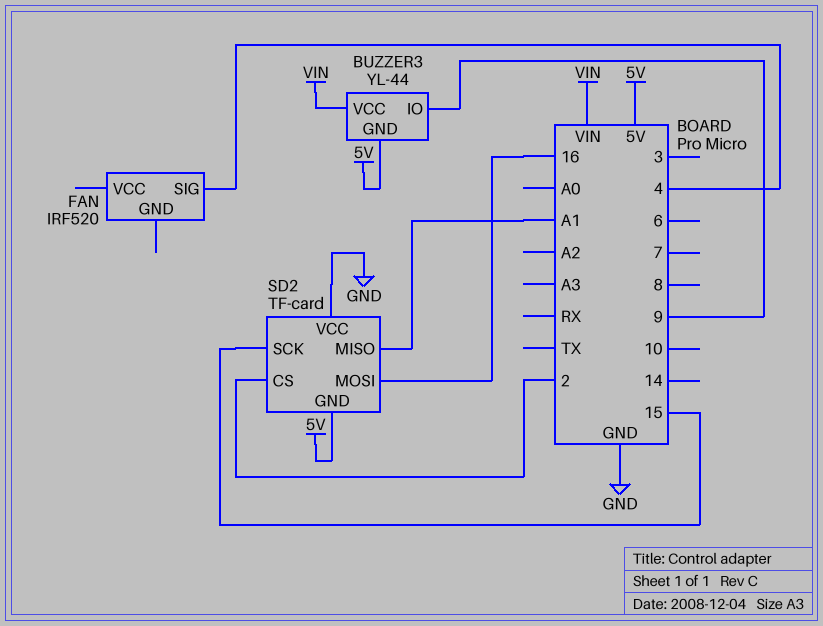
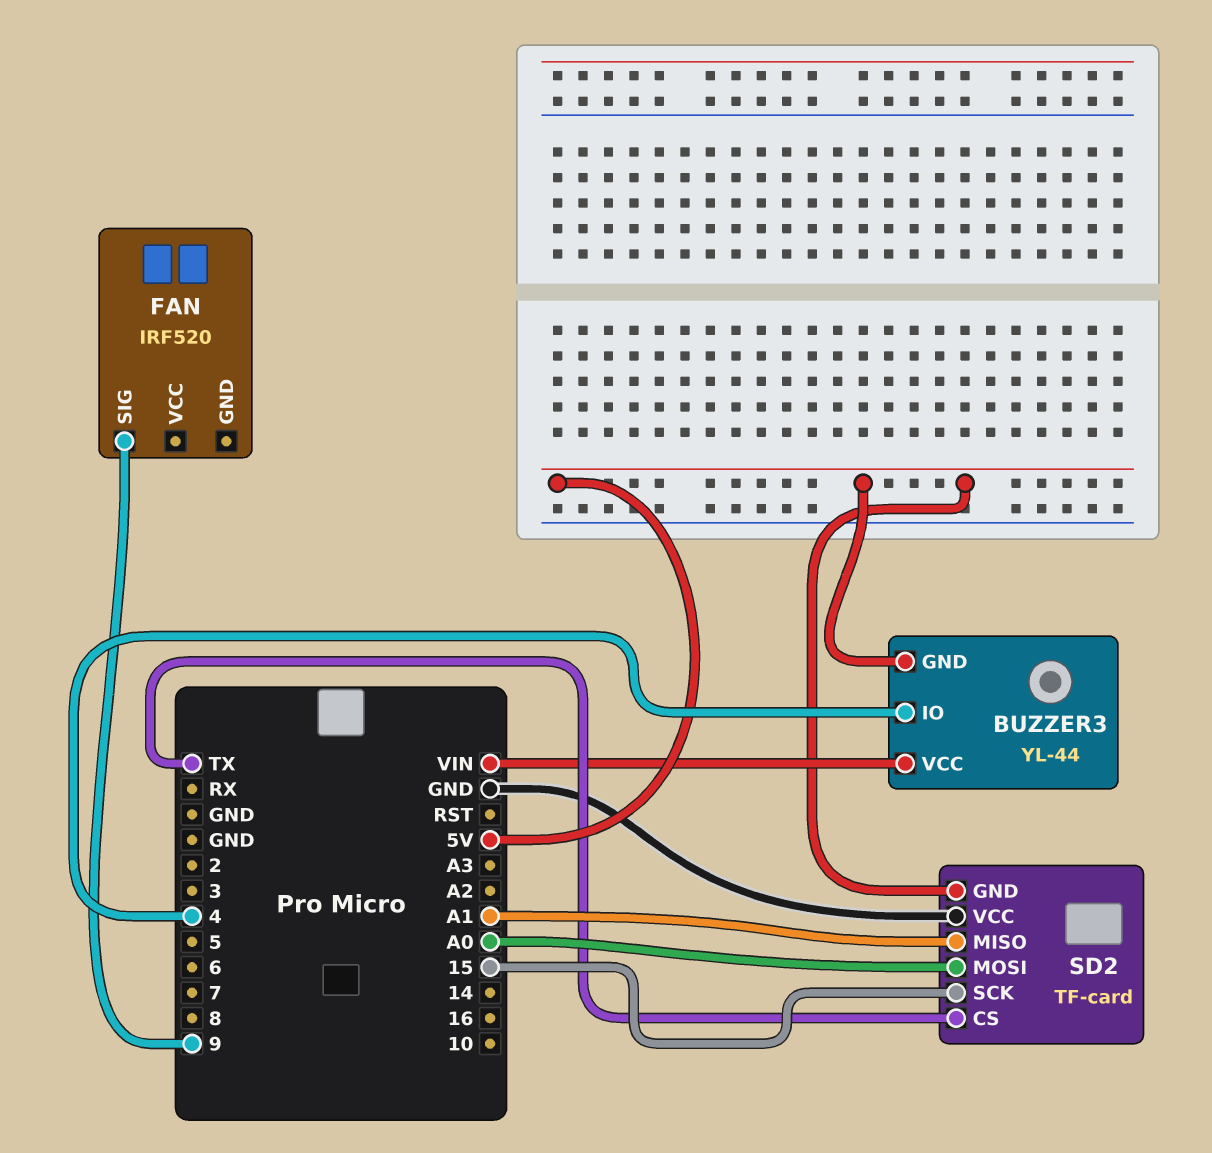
BUZZER3 pin IO: 9 -> 4
FAN pin SIG: 4 -> 9
SD2 pin CS: 2 -> TX
SD2 pin MOSI: 16 -> A0

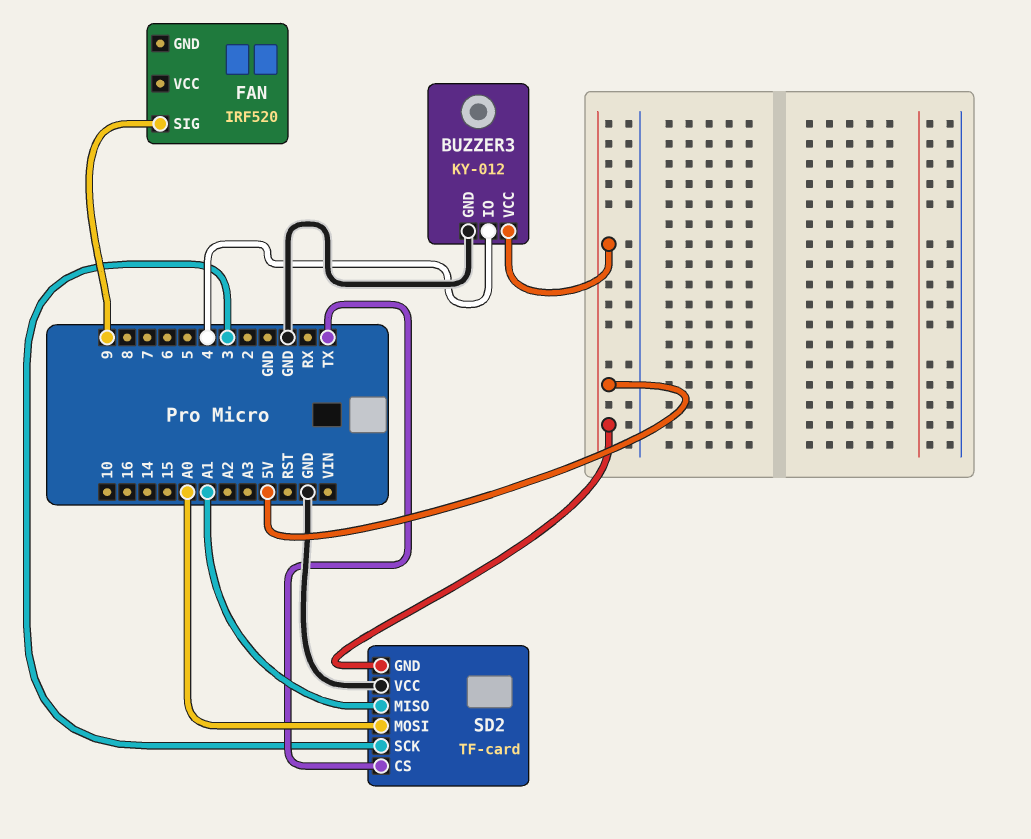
BUZZER3: YL-44 -> KY-012
BUZZER3 pin GND: 5V -> GND
BUZZER3 pin VCC: VIN -> 5V
SD2 pin SCK: 15 -> 3

